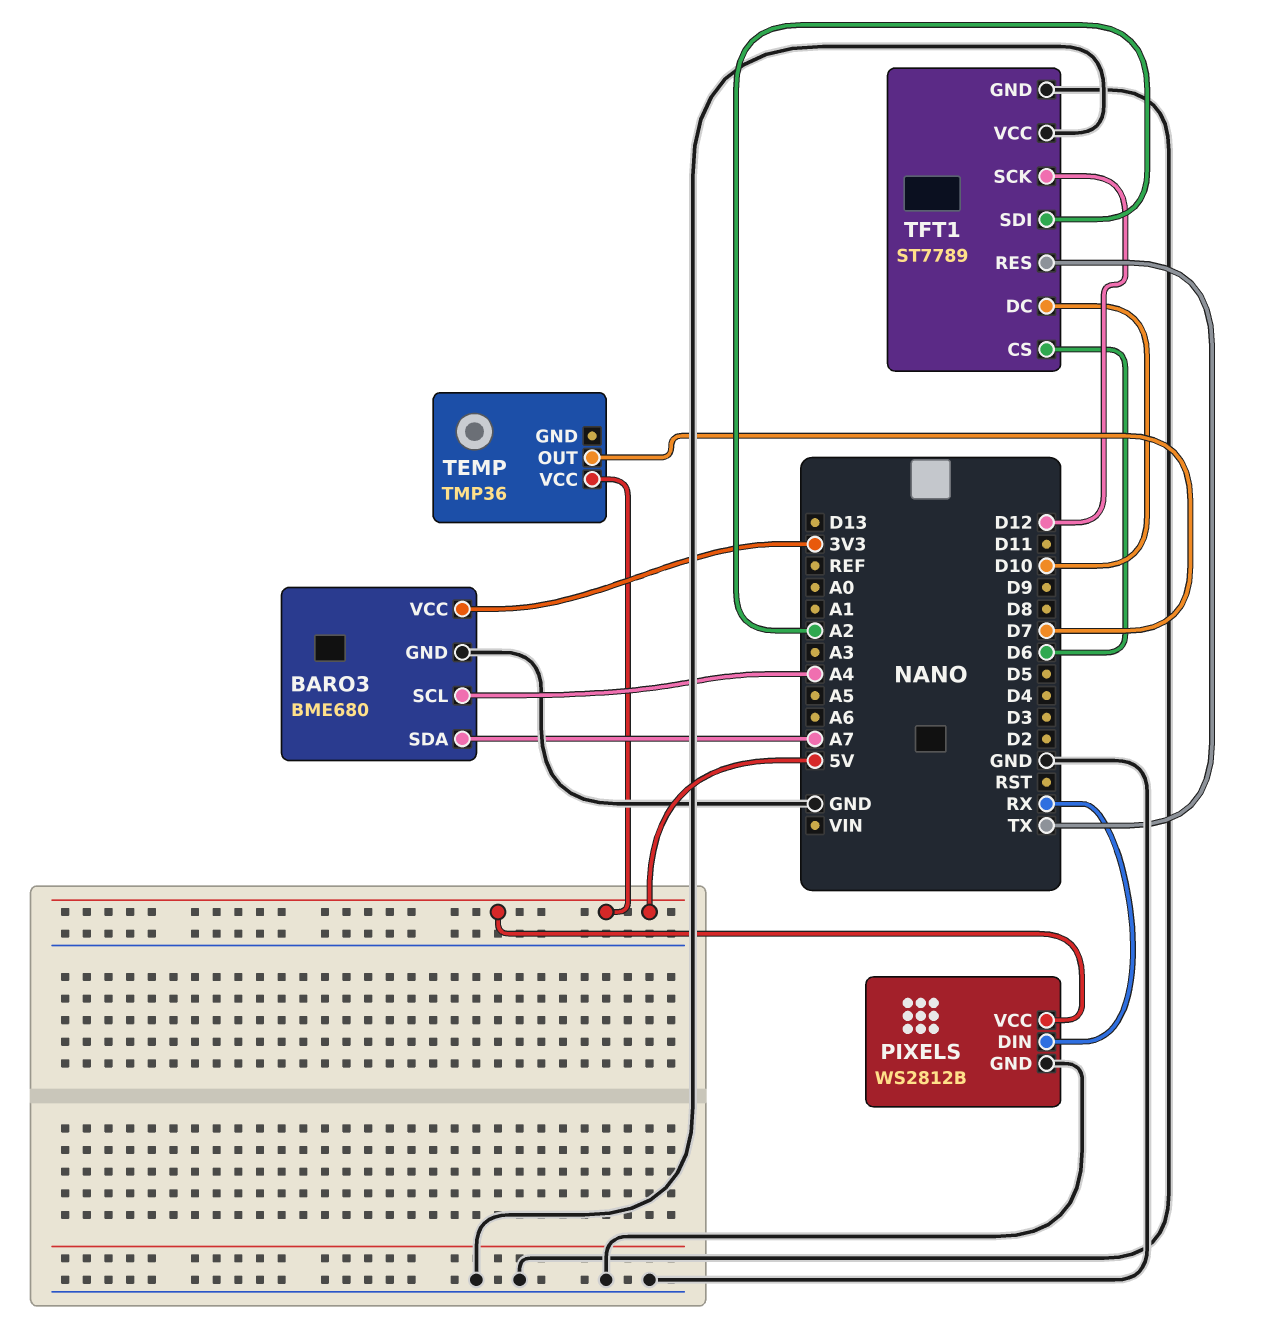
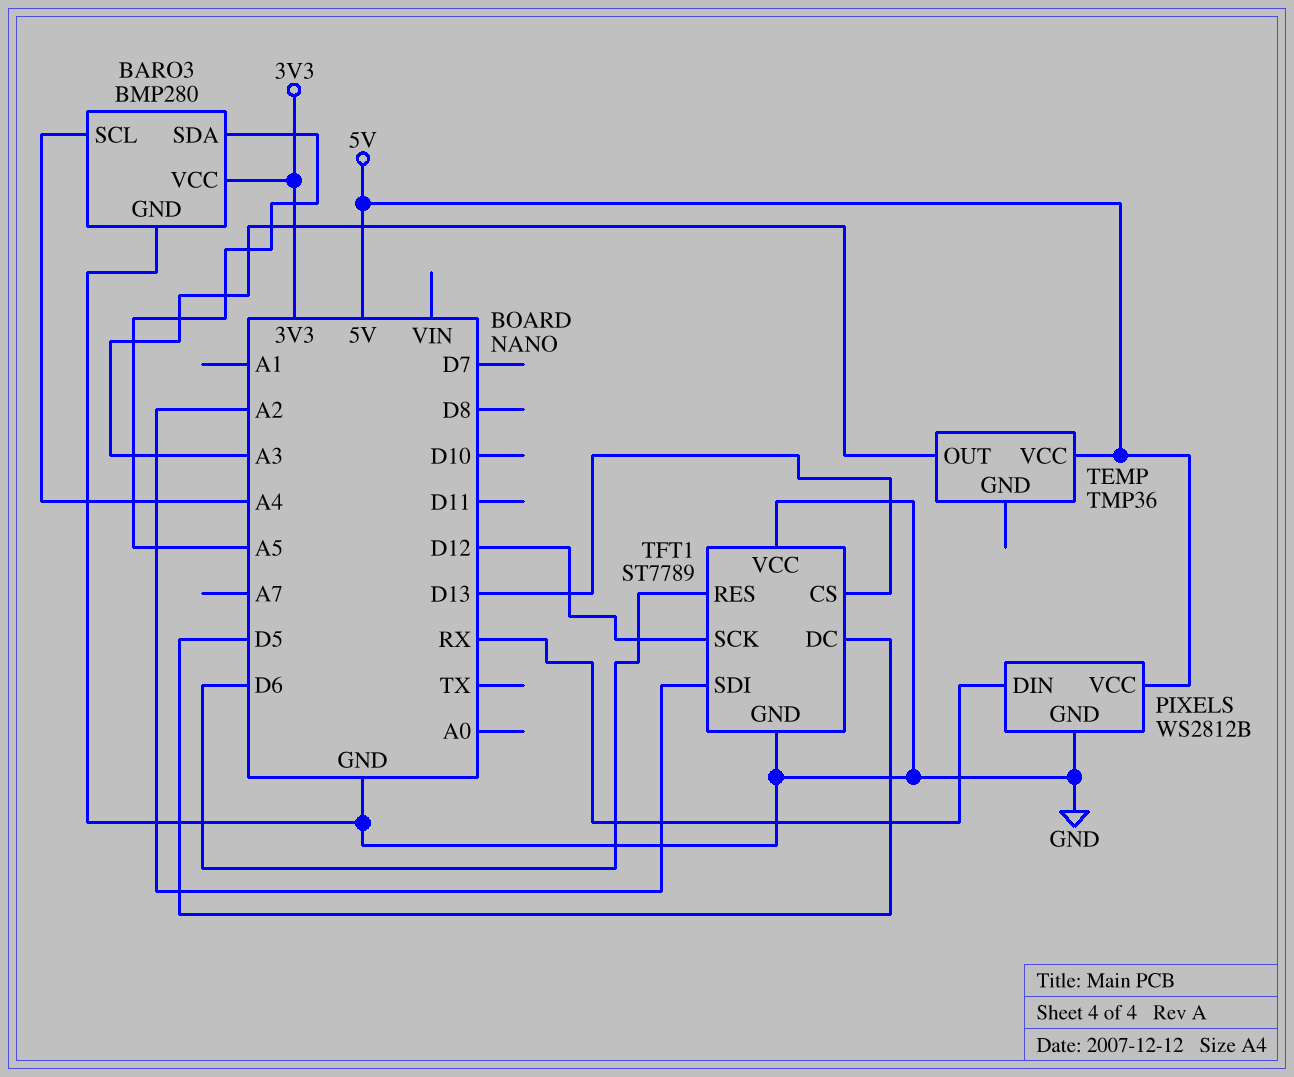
BARO3: BME680 -> BMP280
BARO3 pin SDA: A7 -> A5
TEMP pin OUT: D7 -> A3
TFT1 pin CS: D6 -> D13
TFT1 pin DC: D10 -> D5
TFT1 pin RES: TX -> D6

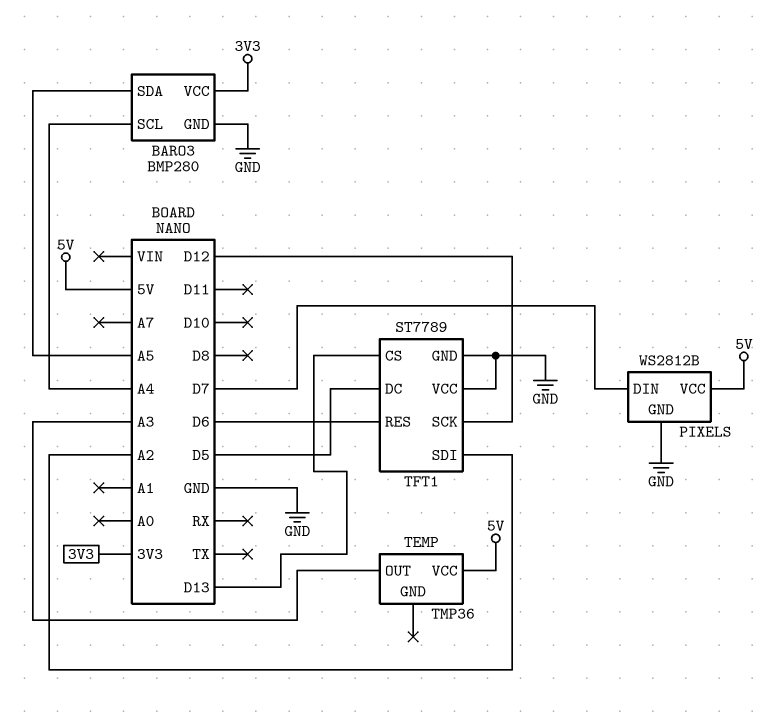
PIXELS pin DIN: RX -> D7

